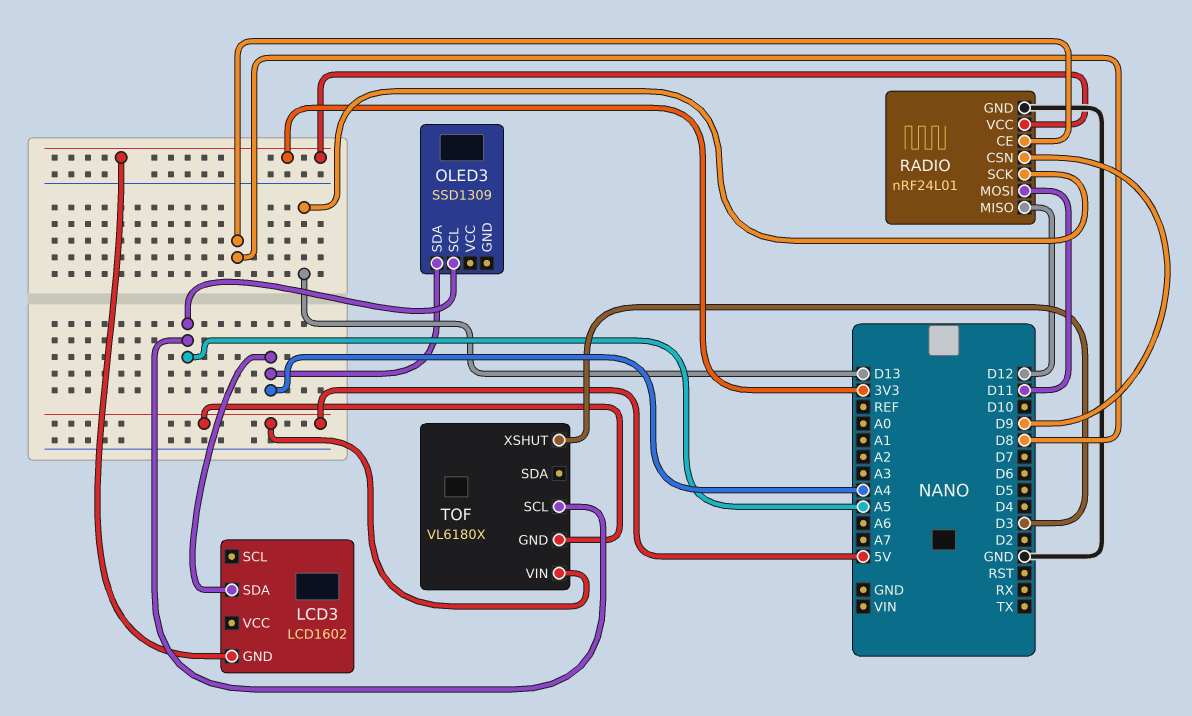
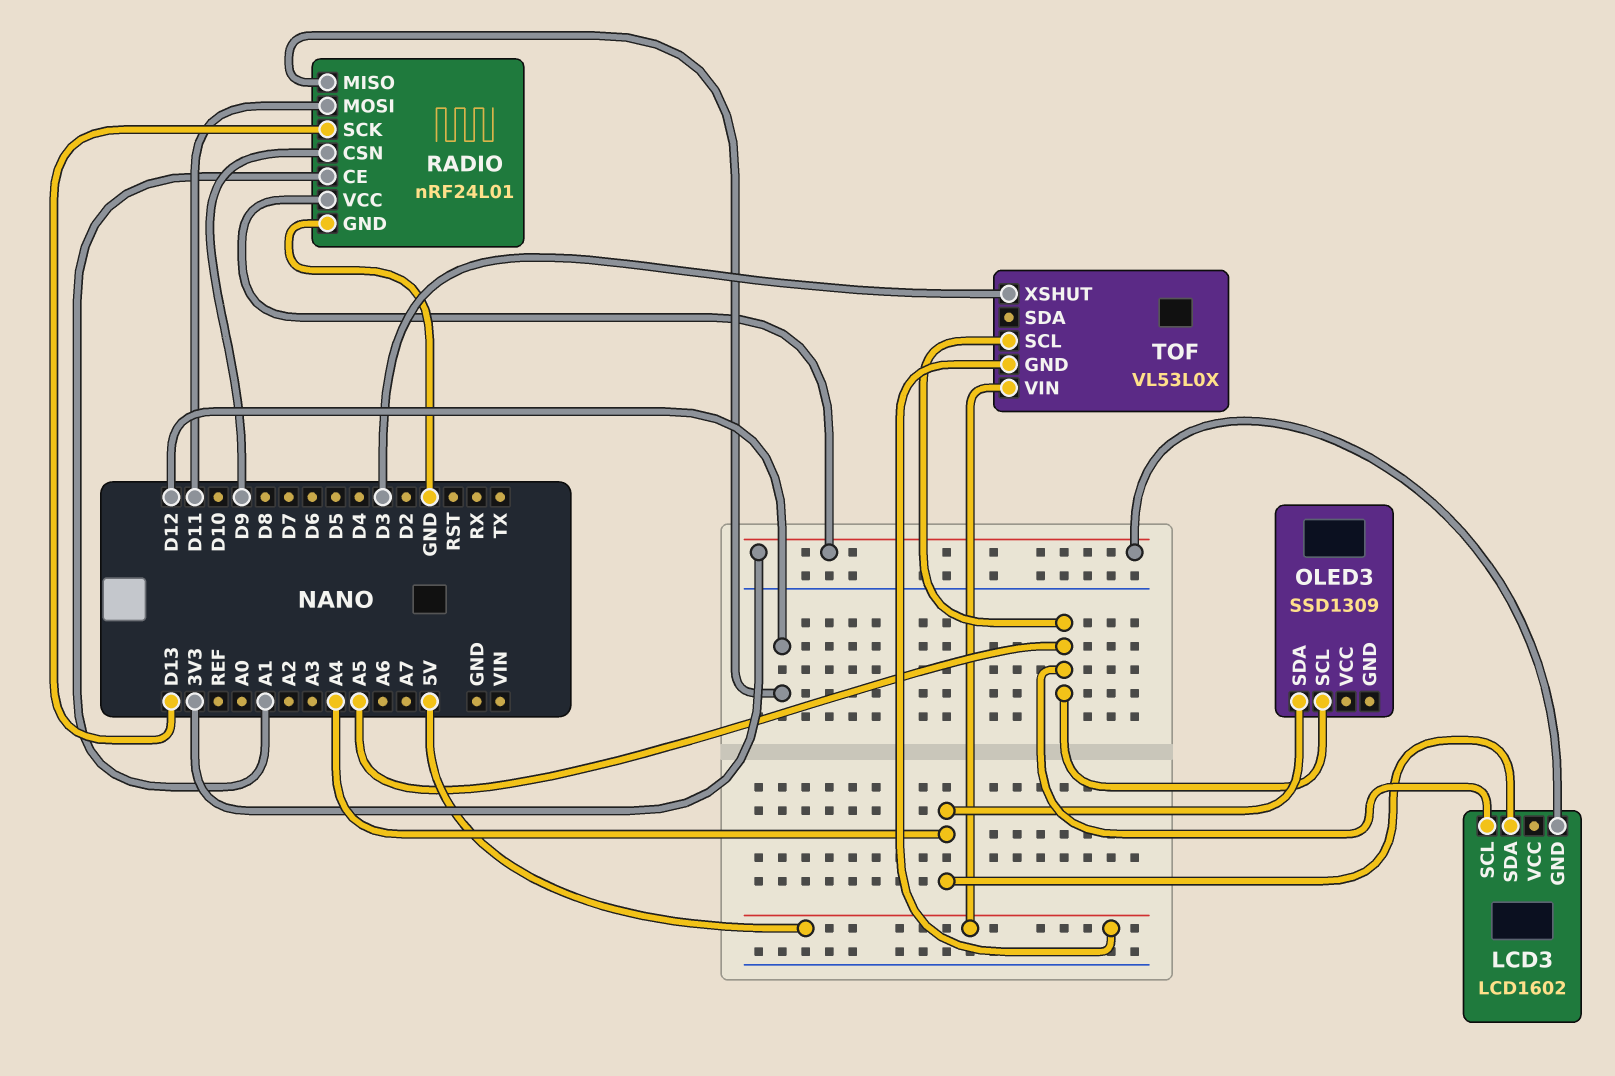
LCD3 pin SCL: none -> A5
RADIO pin CE: D8 -> A1
TOF: VL6180X -> VL53L0X

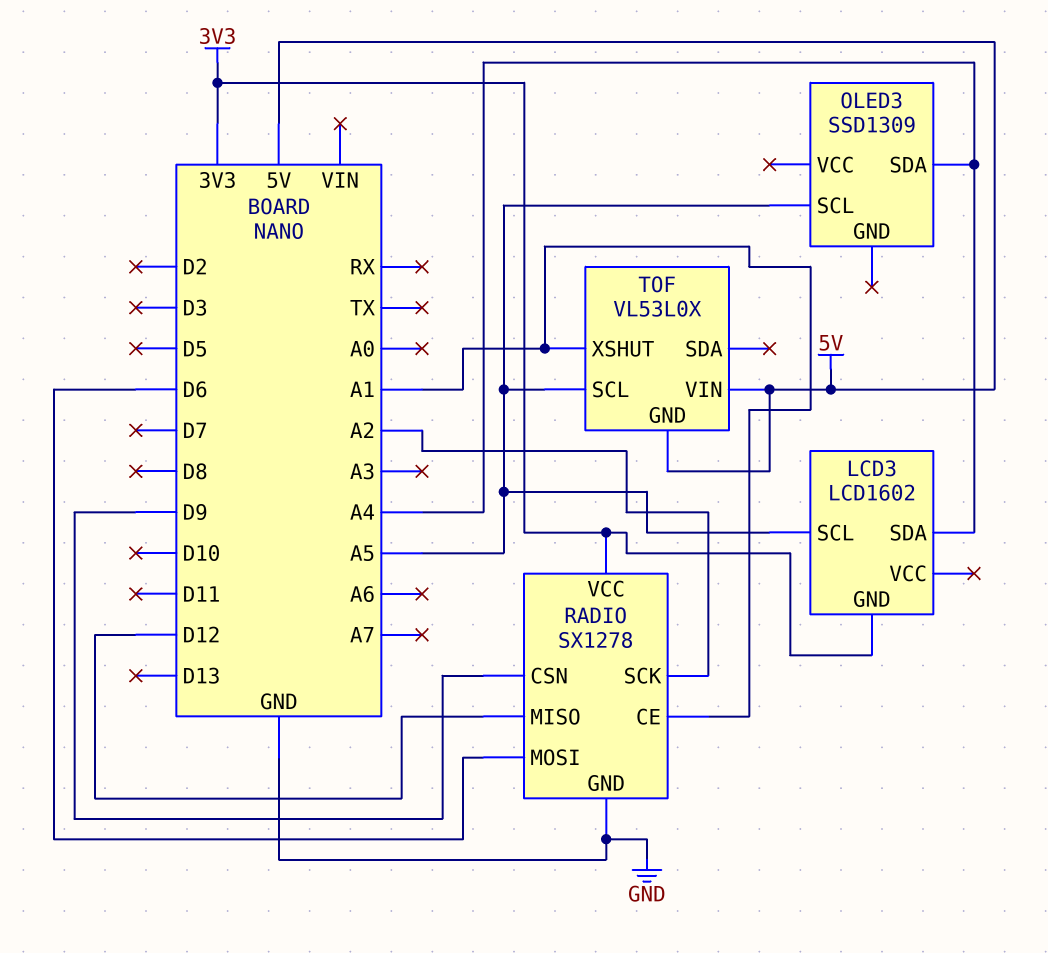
RADIO: nRF24L01 -> SX1278
RADIO pin MOSI: D11 -> D6
RADIO pin SCK: D13 -> A2
TOF pin XSHUT: D3 -> A1

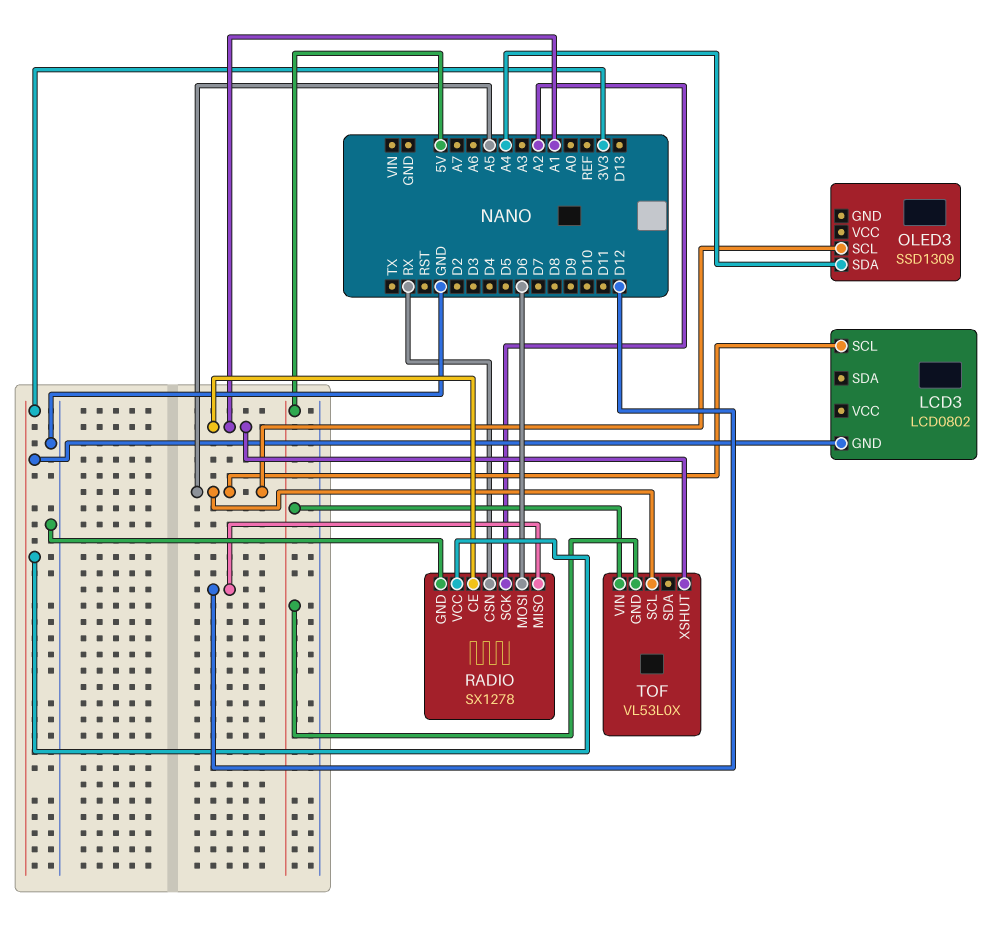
LCD3: LCD1602 -> LCD0802
LCD3 pin SDA: A4 -> none
RADIO pin CSN: D9 -> RX

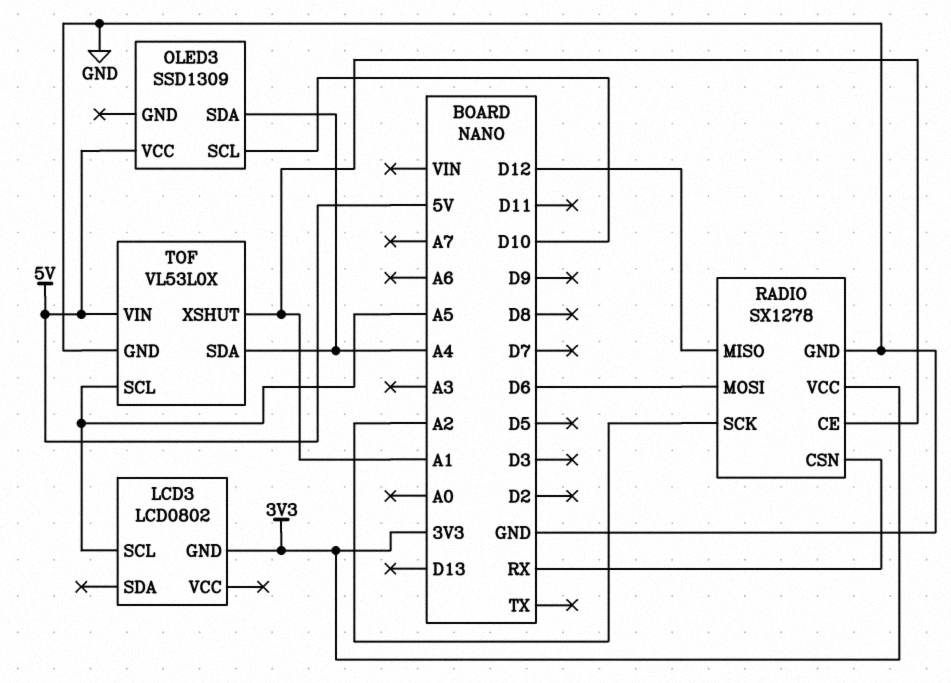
OLED3 pin SCL: A5 -> D10
OLED3 pin VCC: none -> 5V
TOF pin GND: 5V -> GND
TOF pin SDA: none -> A4

